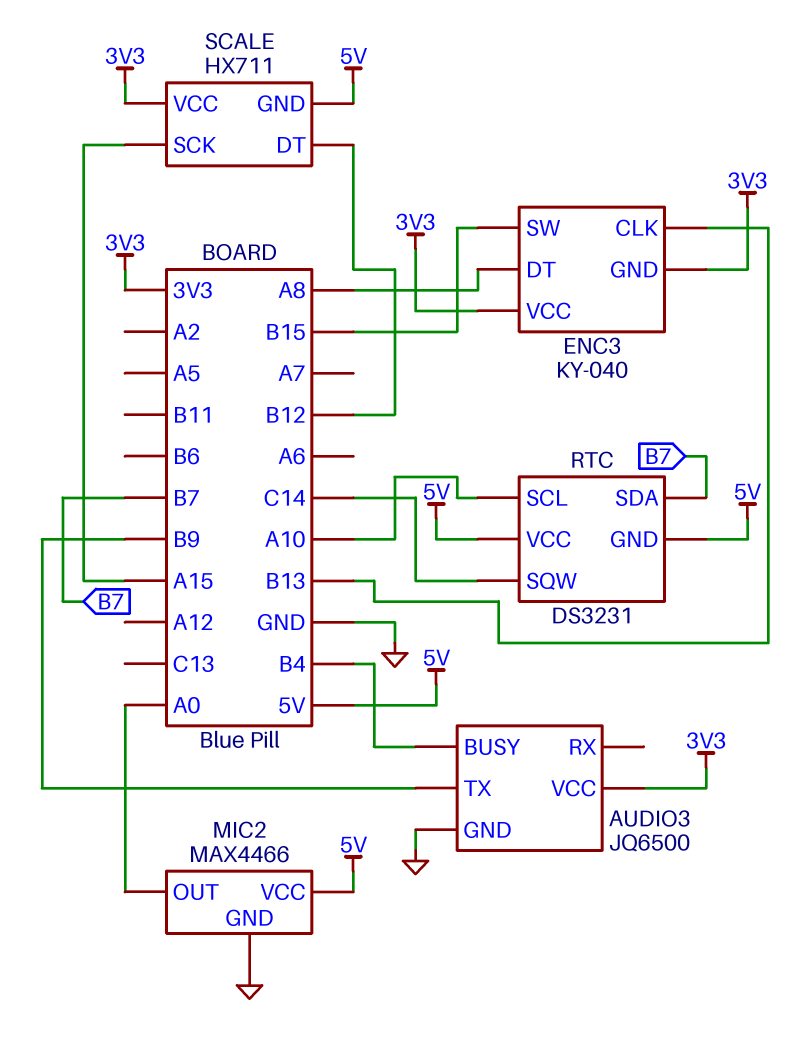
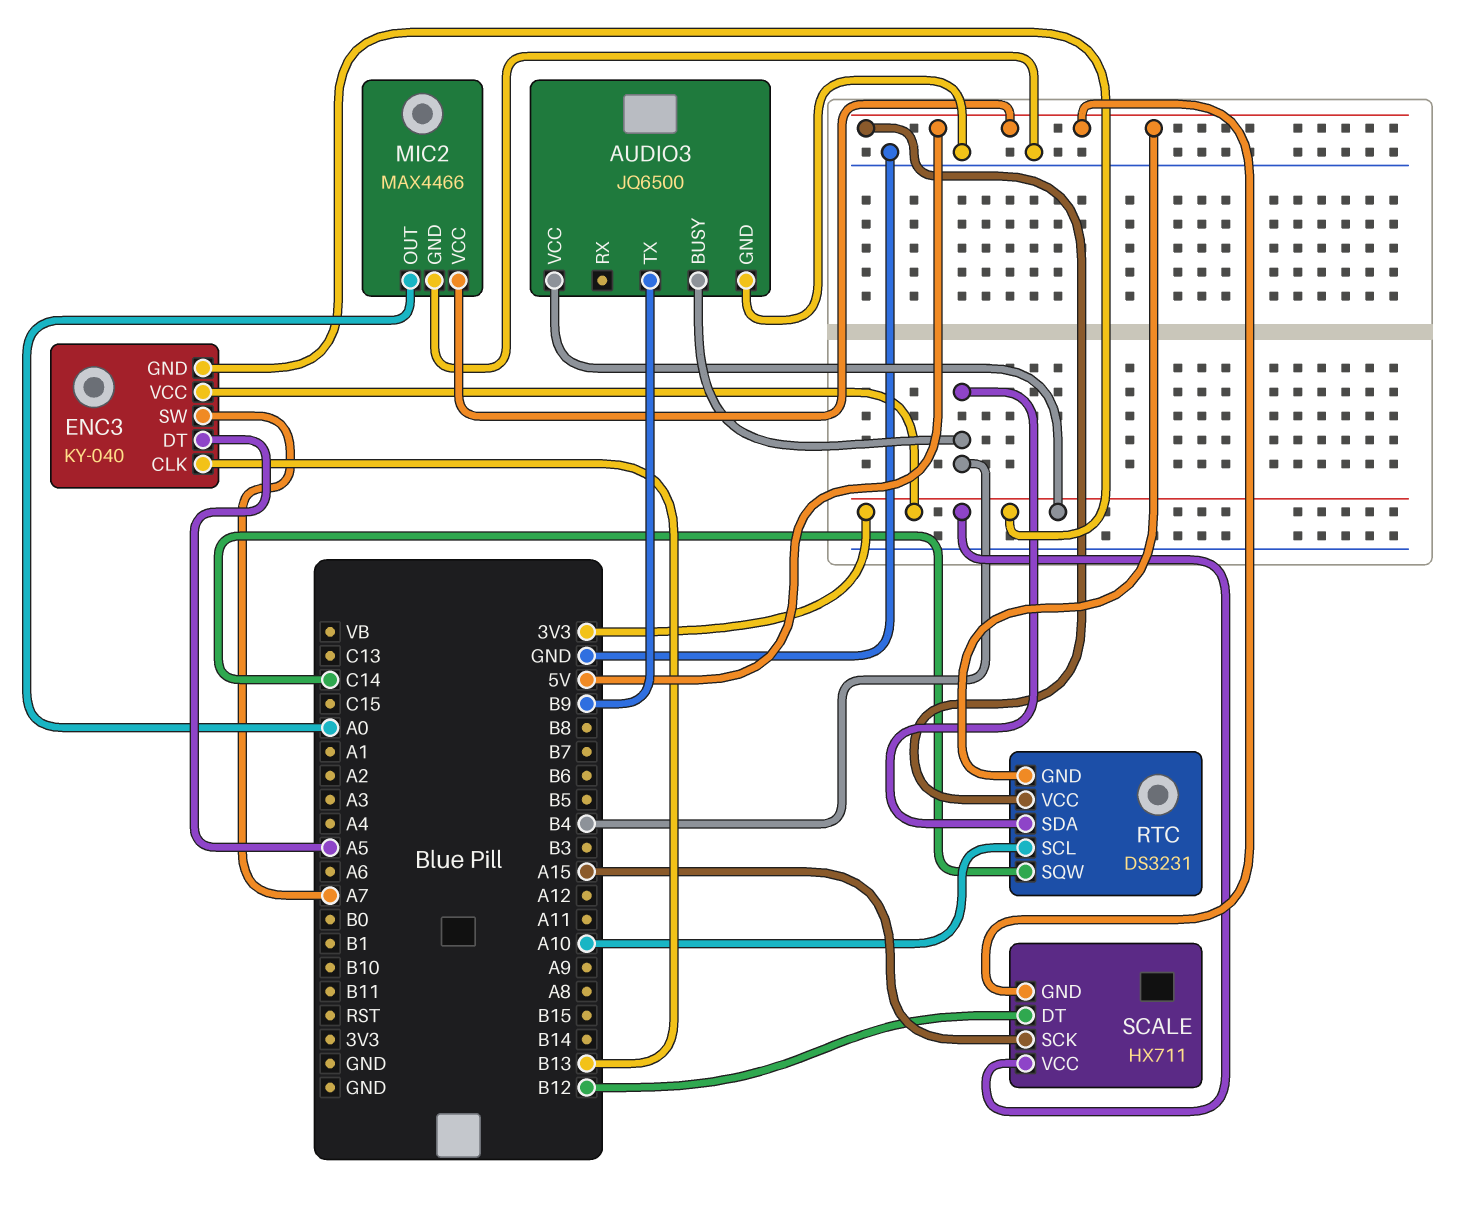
ENC3 pin DT: A8 -> A5
ENC3 pin SW: B15 -> A7
RTC pin SDA: B7 -> B4

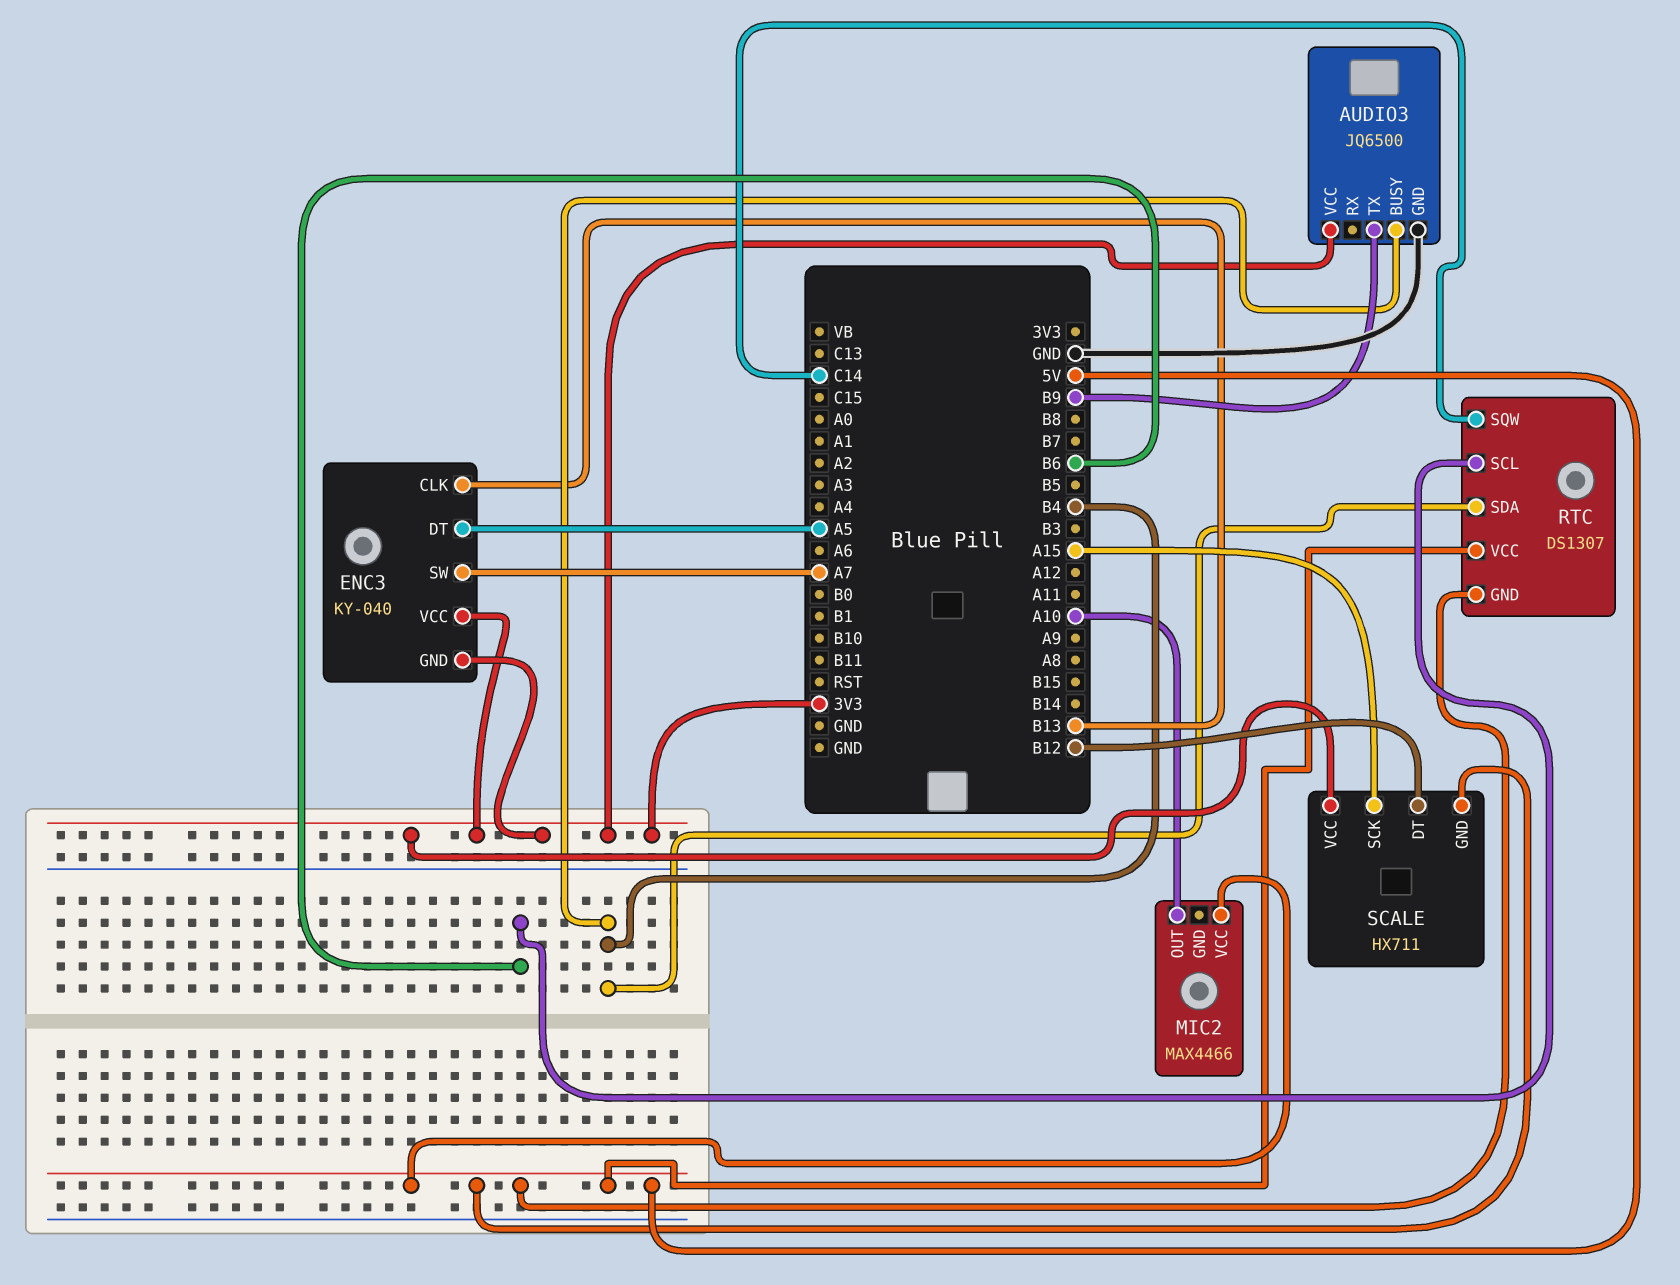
MIC2 pin GND: GND -> none
MIC2 pin OUT: A0 -> A10
RTC: DS3231 -> DS1307
RTC pin SCL: A10 -> B6

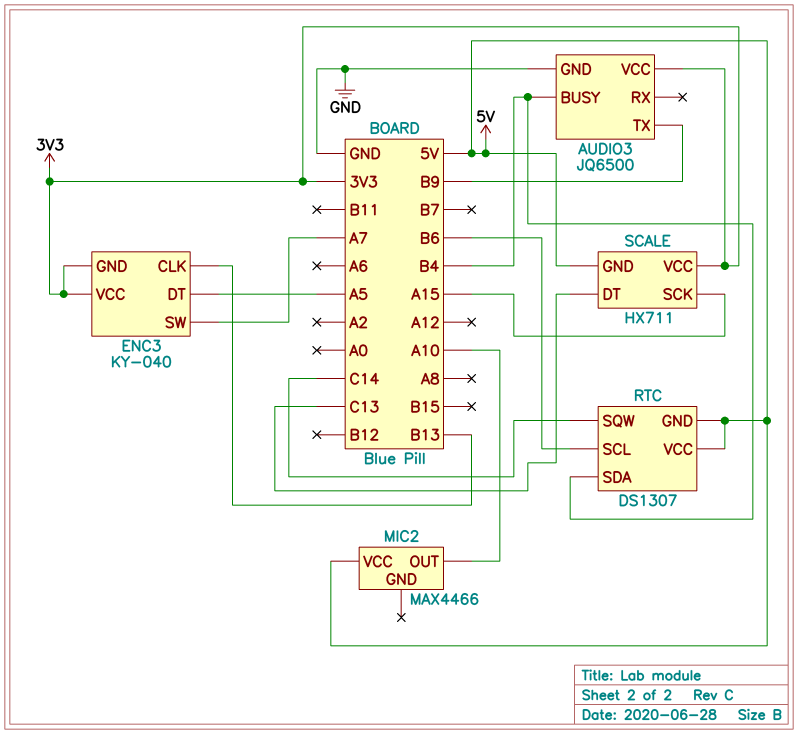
SCALE pin DT: B12 -> C13

